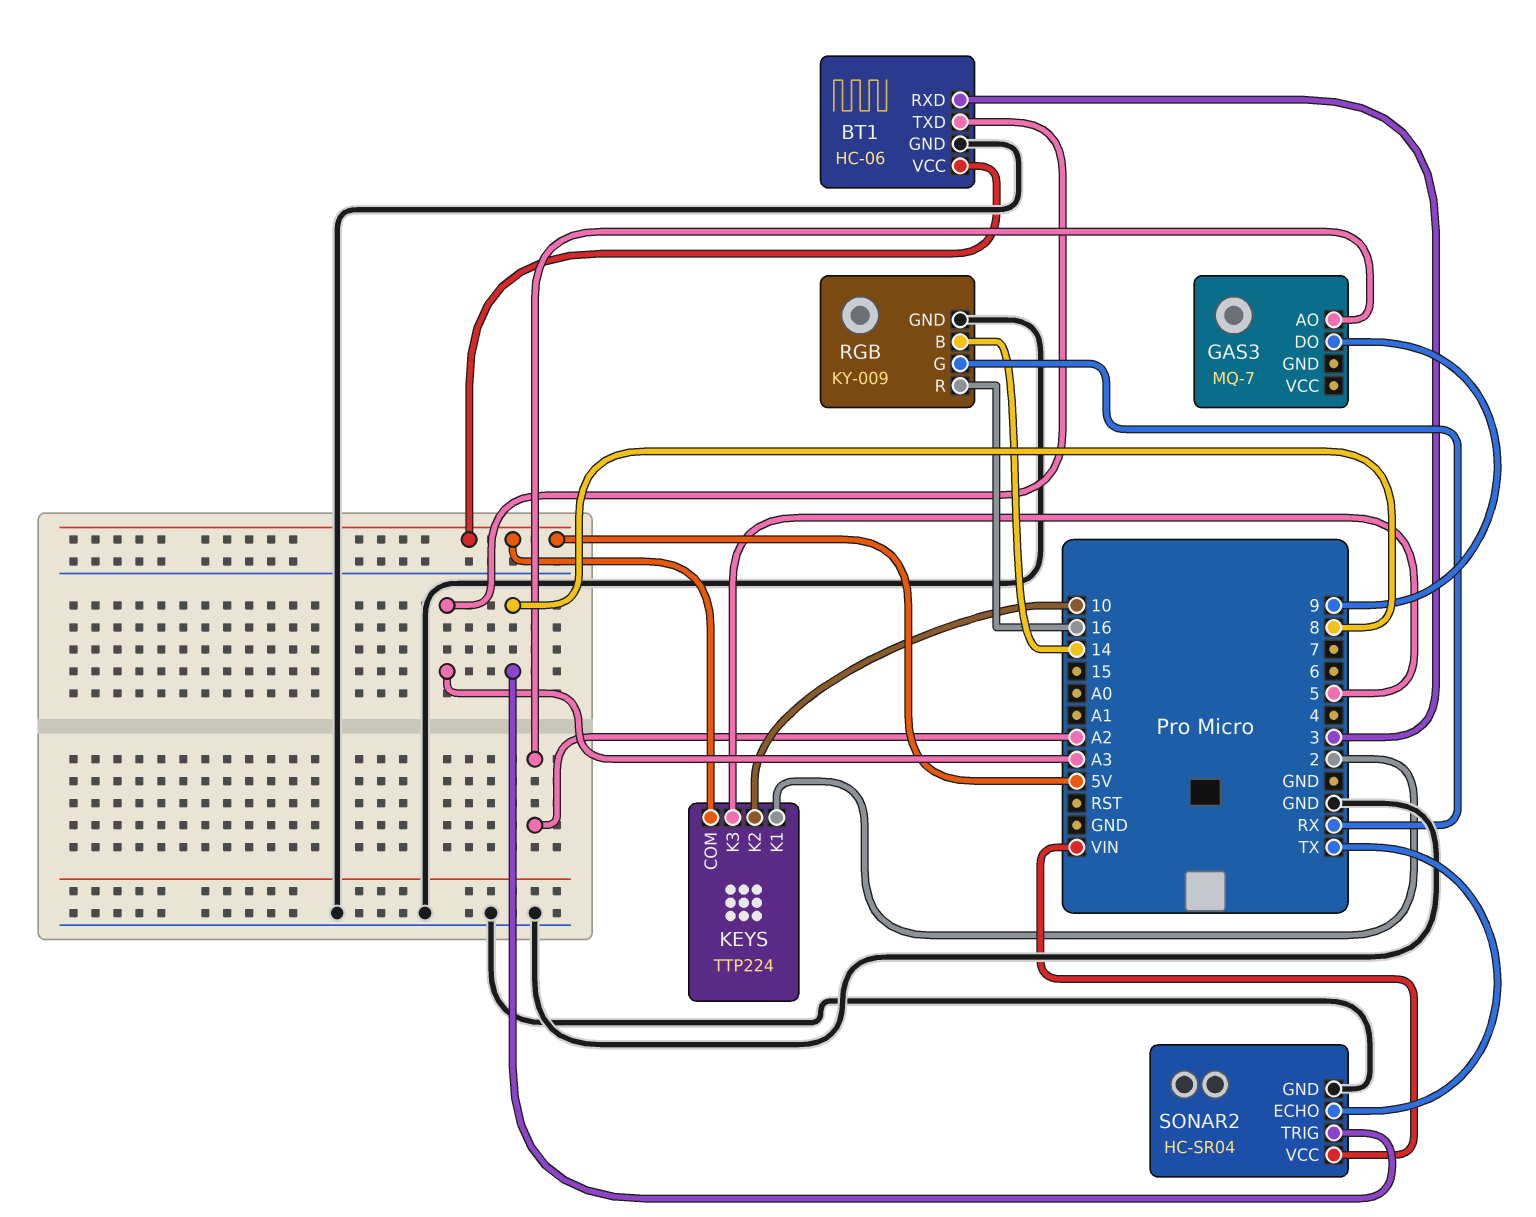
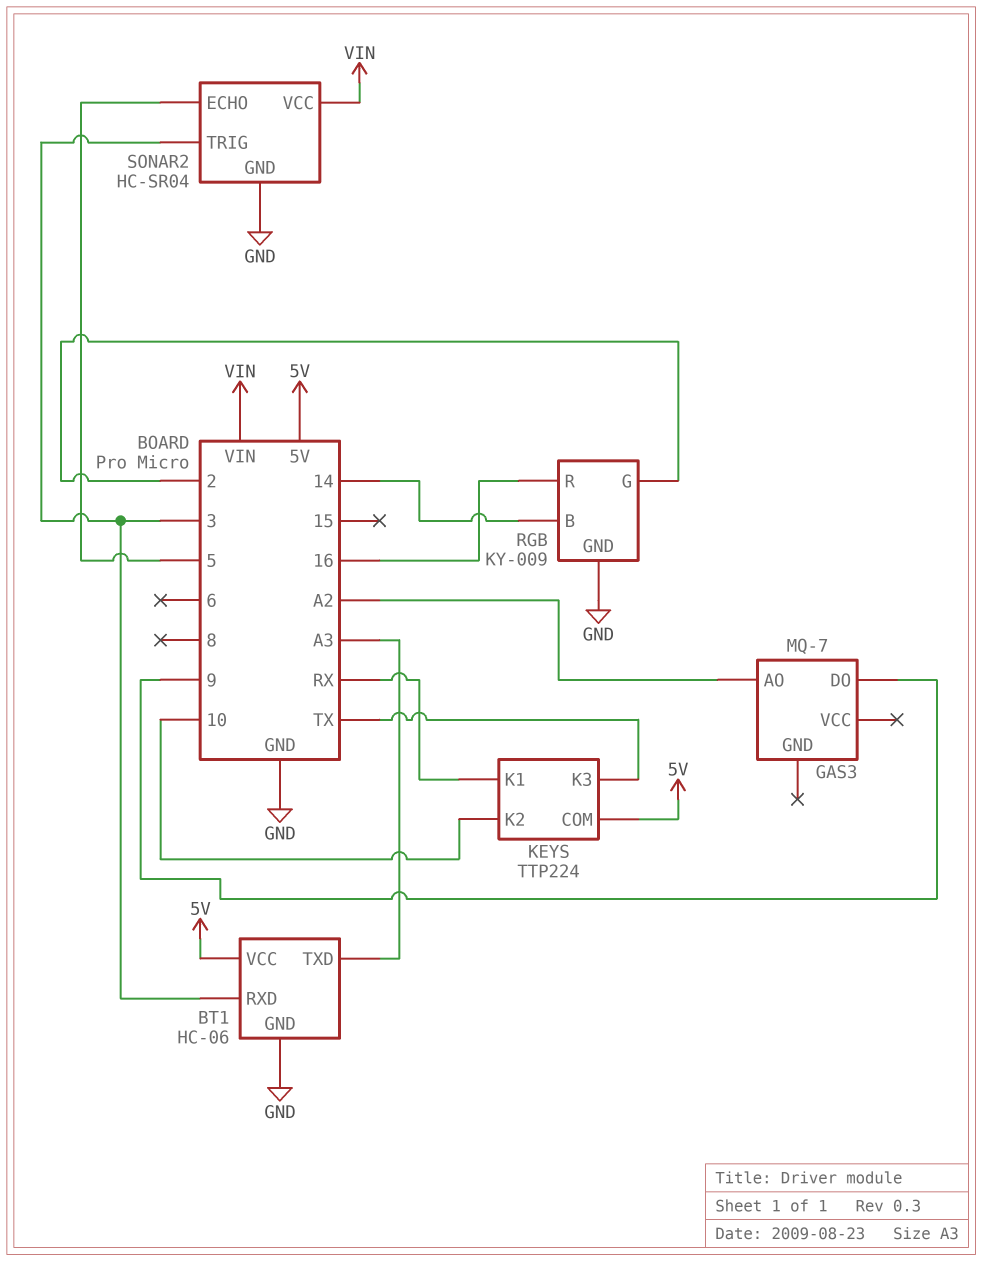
KEYS pin K1: 2 -> RX
KEYS pin K3: 5 -> TX
RGB pin G: RX -> 2
SONAR2 pin ECHO: TX -> 5
SONAR2 pin TRIG: 8 -> 3

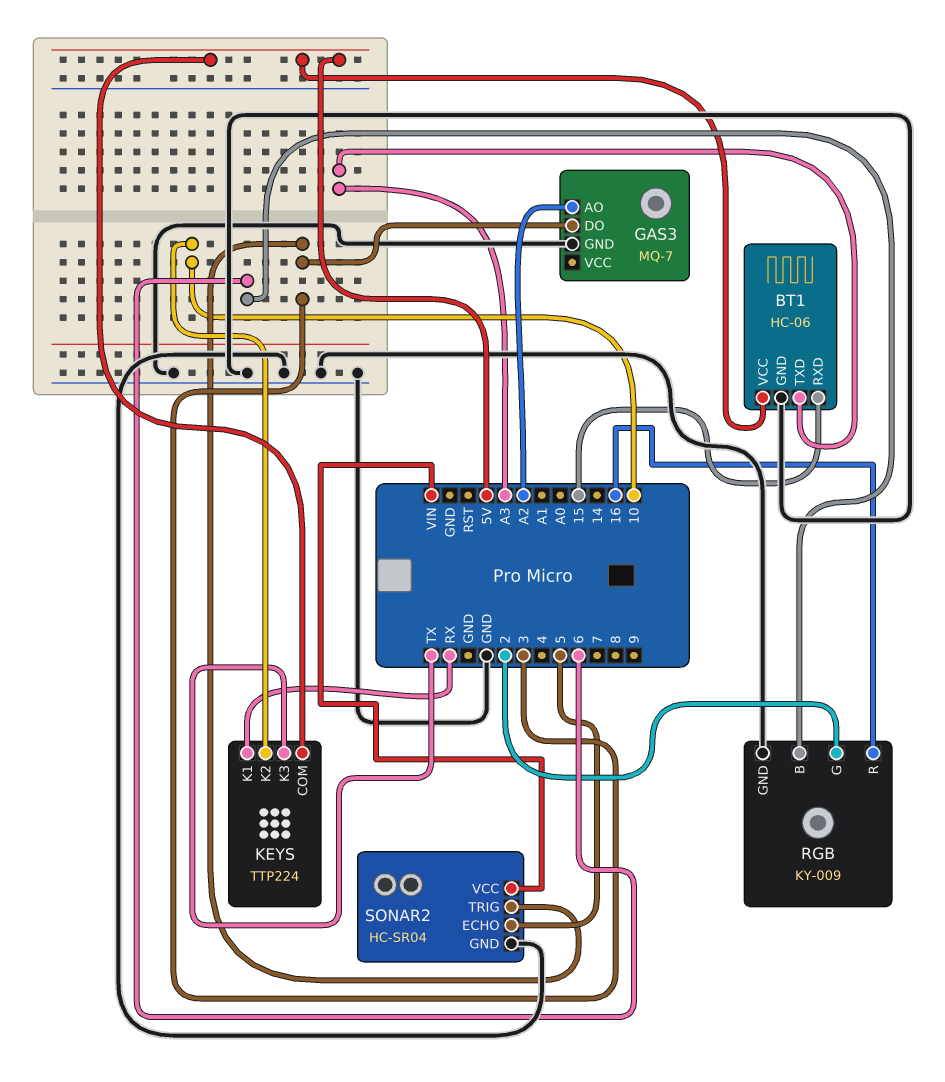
BT1 pin RXD: 3 -> 15
GAS3 pin DO: 9 -> 3
GAS3 pin GND: none -> GND
RGB pin B: 14 -> 6

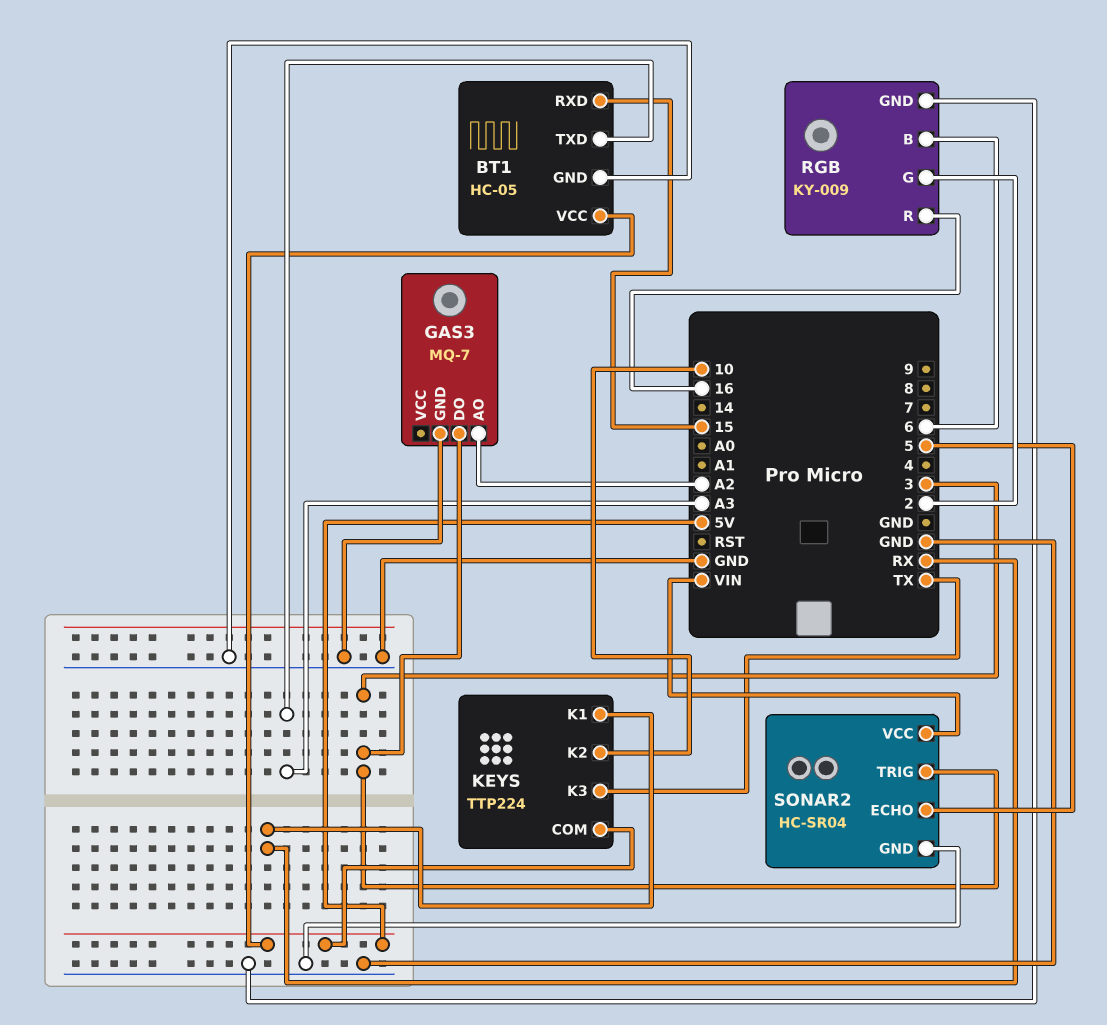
BT1: HC-06 -> HC-05

